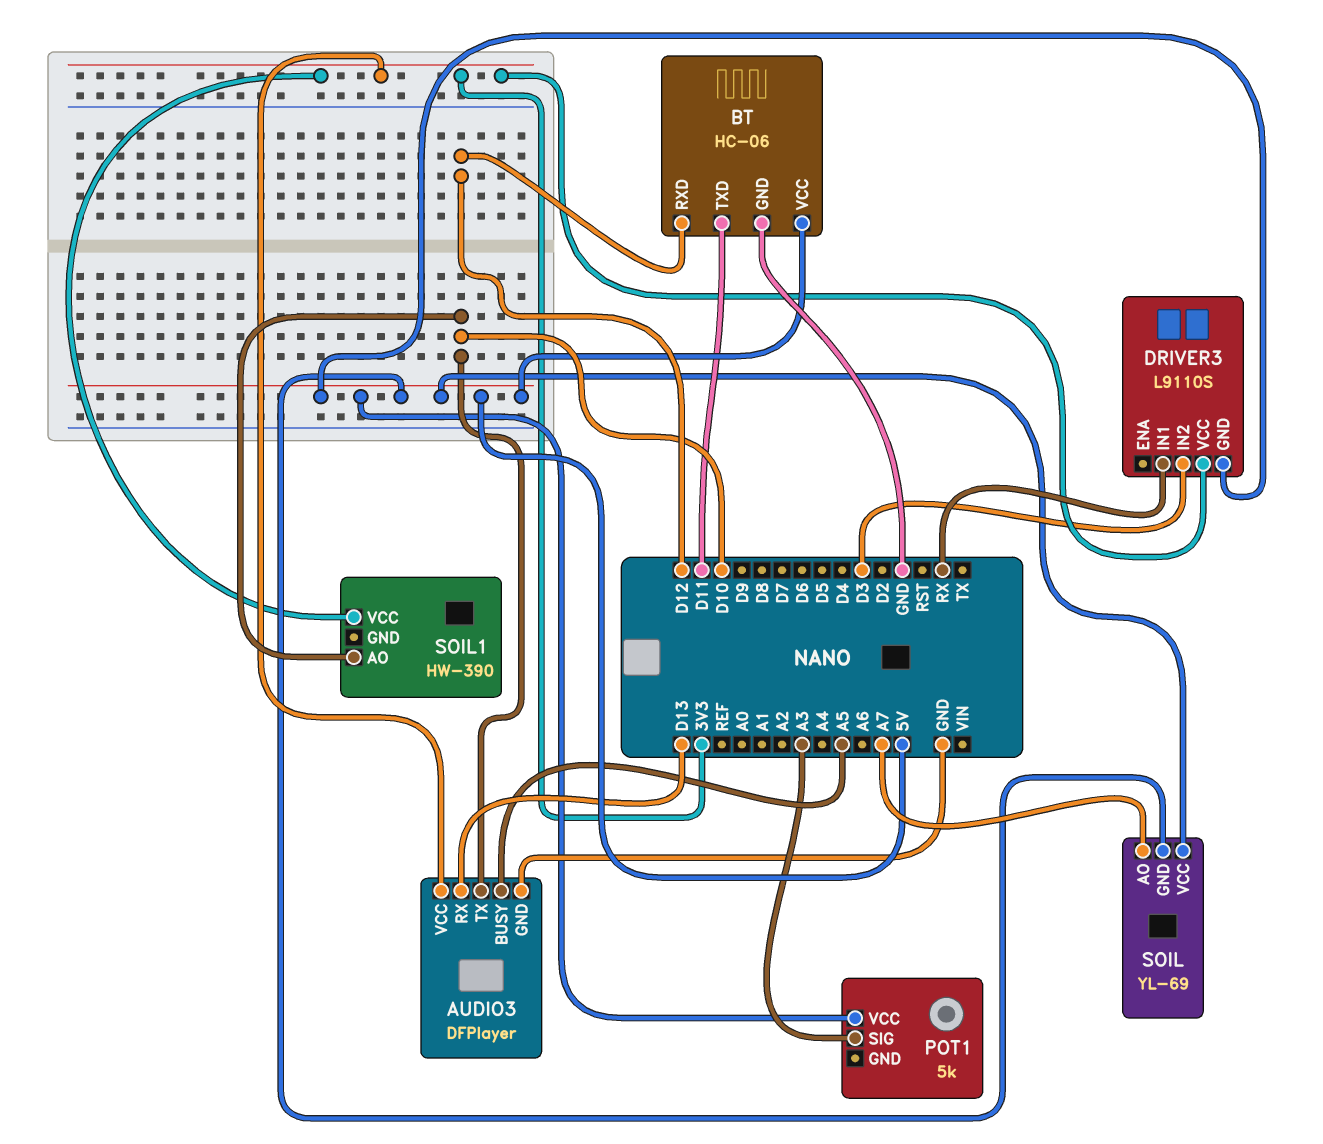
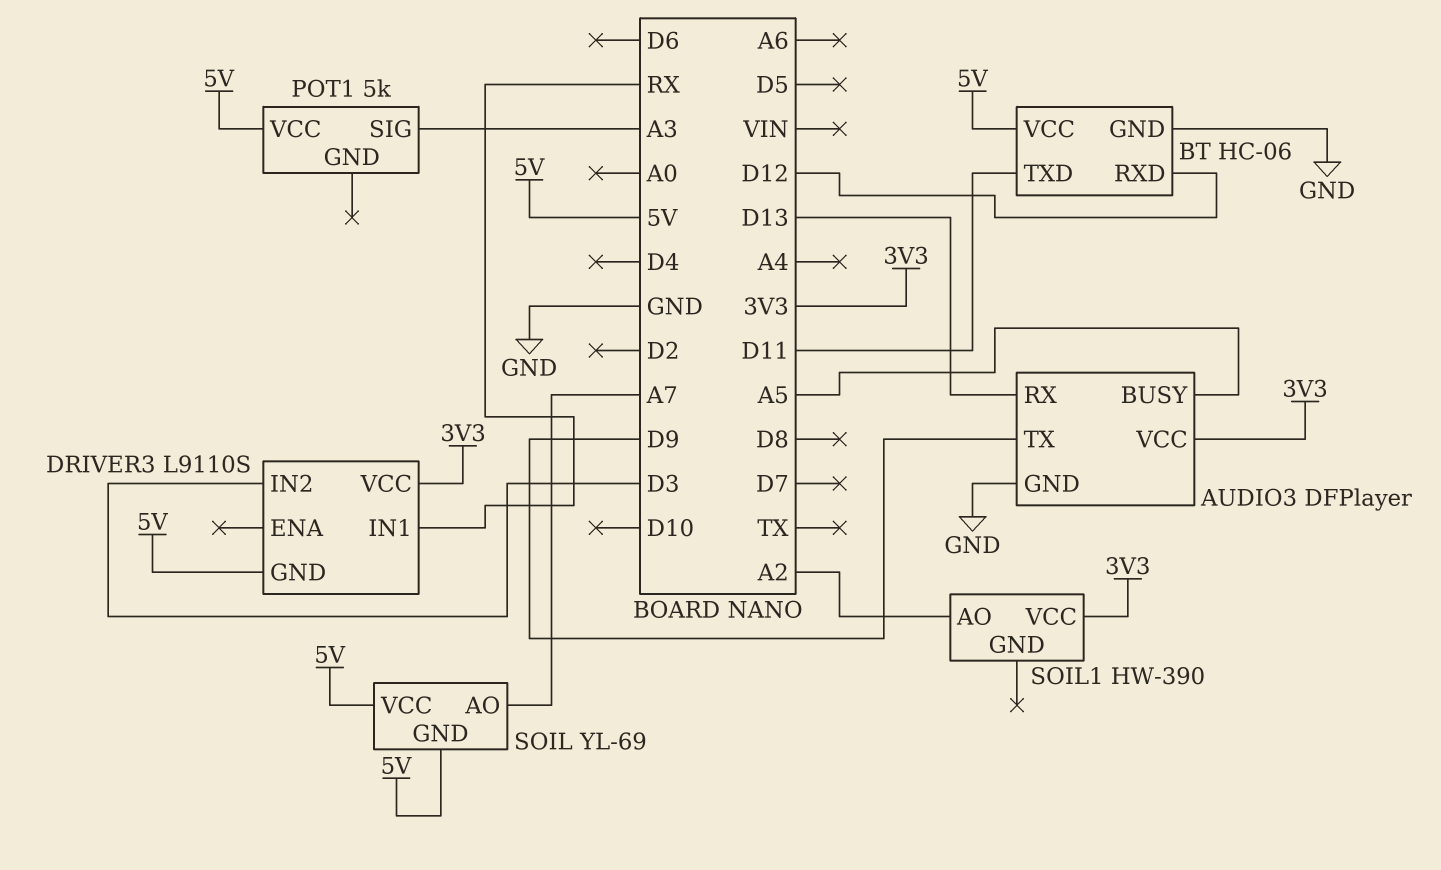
AUDIO3 pin TX: D10 -> D9
SOIL1 pin AO: D10 -> A2

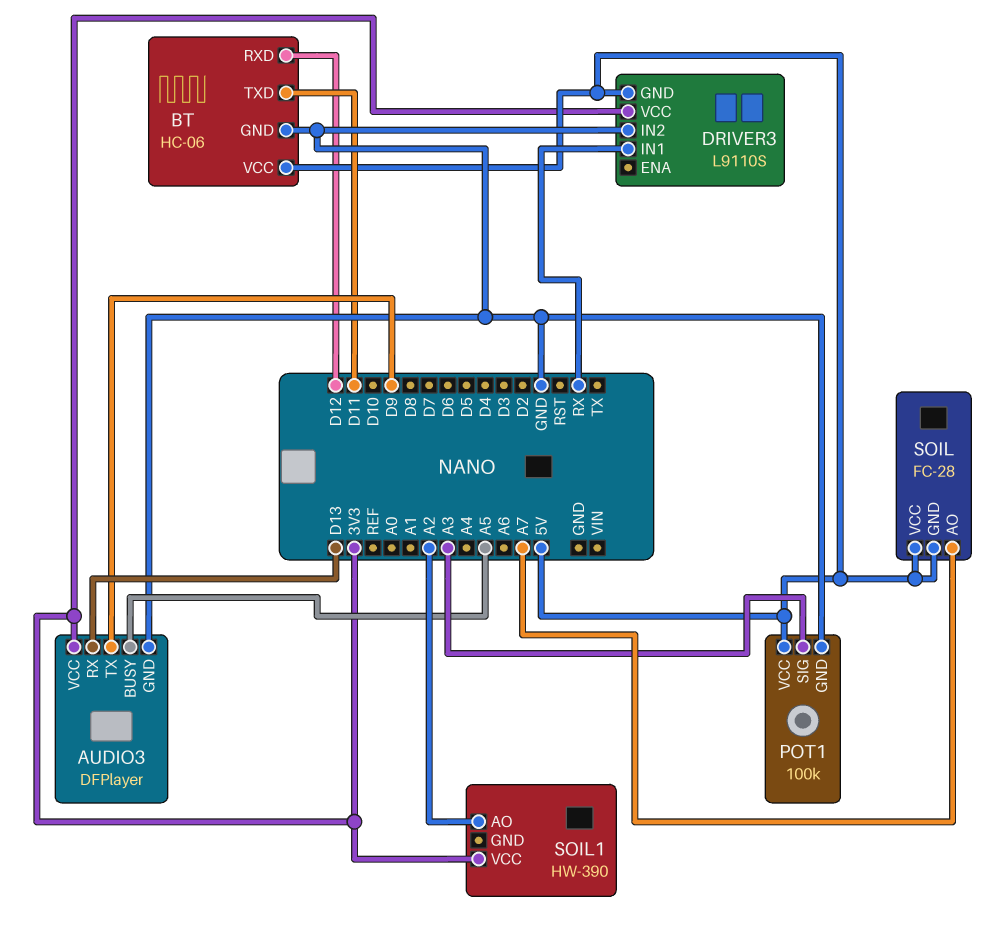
DRIVER3 pin IN2: D3 -> GND
POT1: 5k -> 100k
POT1 pin GND: none -> GND
SOIL: YL-69 -> FC-28

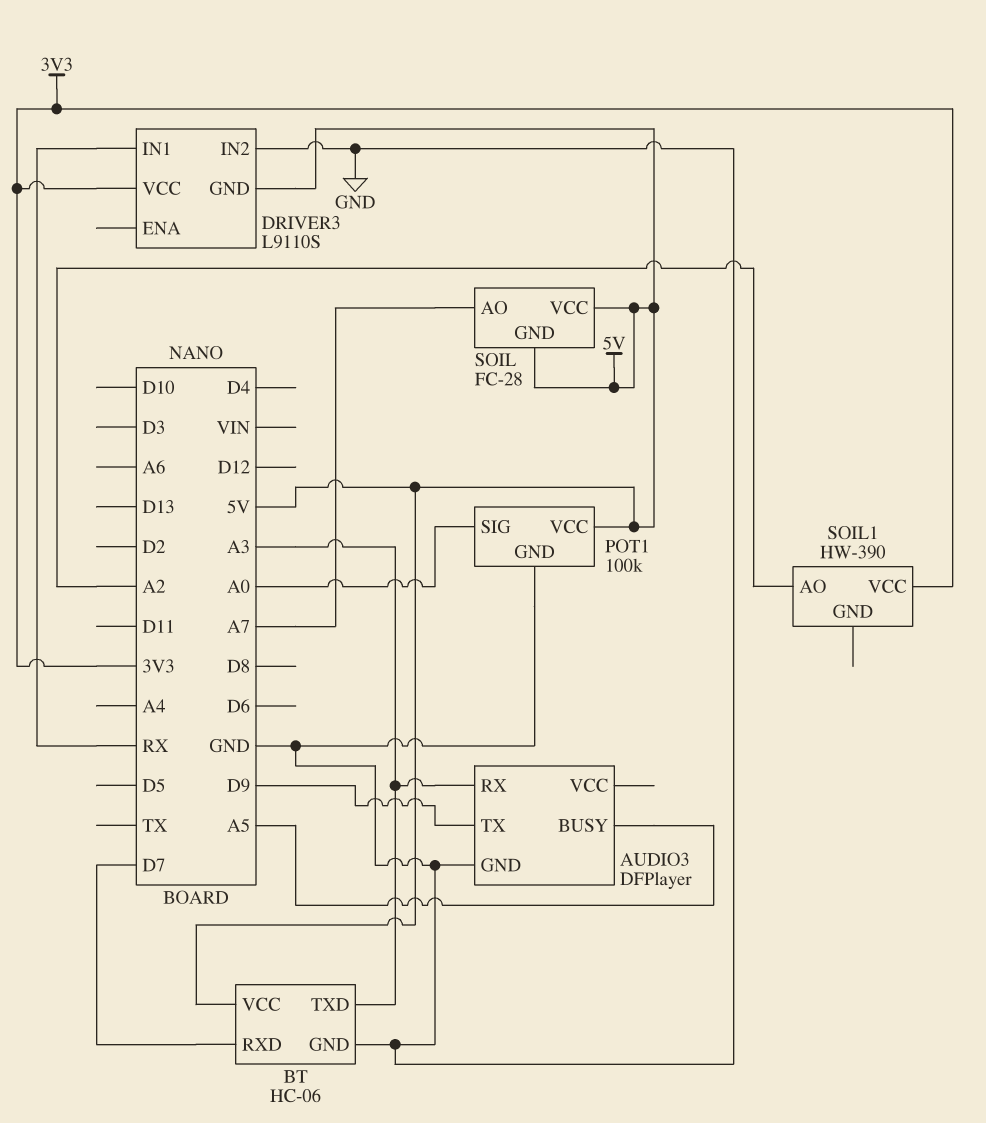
AUDIO3 pin RX: D13 -> A3
AUDIO3 pin VCC: 3V3 -> none
BT pin RXD: D12 -> D7
BT pin TXD: D11 -> A3
POT1 pin SIG: A3 -> A0

